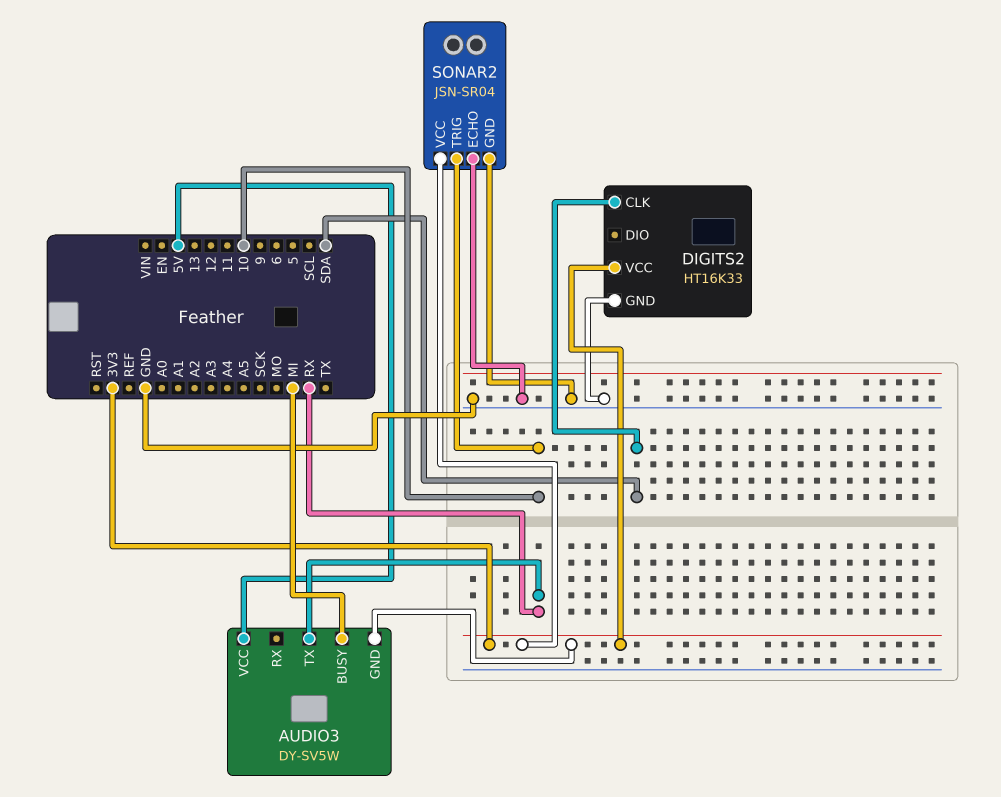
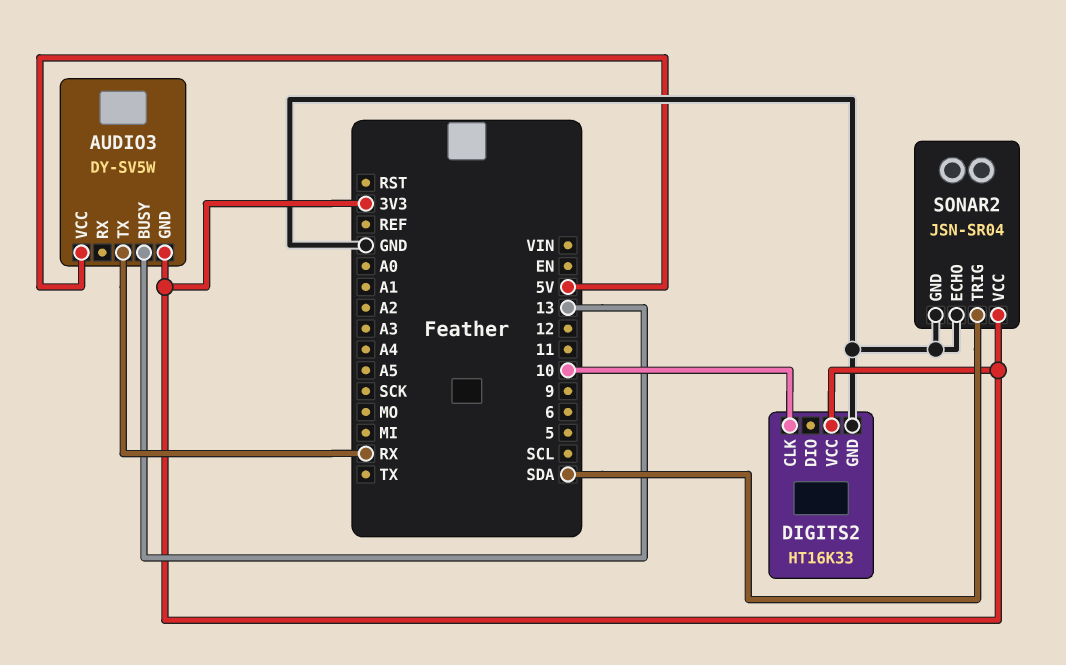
AUDIO3 pin BUSY: MI -> 13
DIGITS2 pin CLK: SDA -> 10
SONAR2 pin TRIG: 10 -> SDA

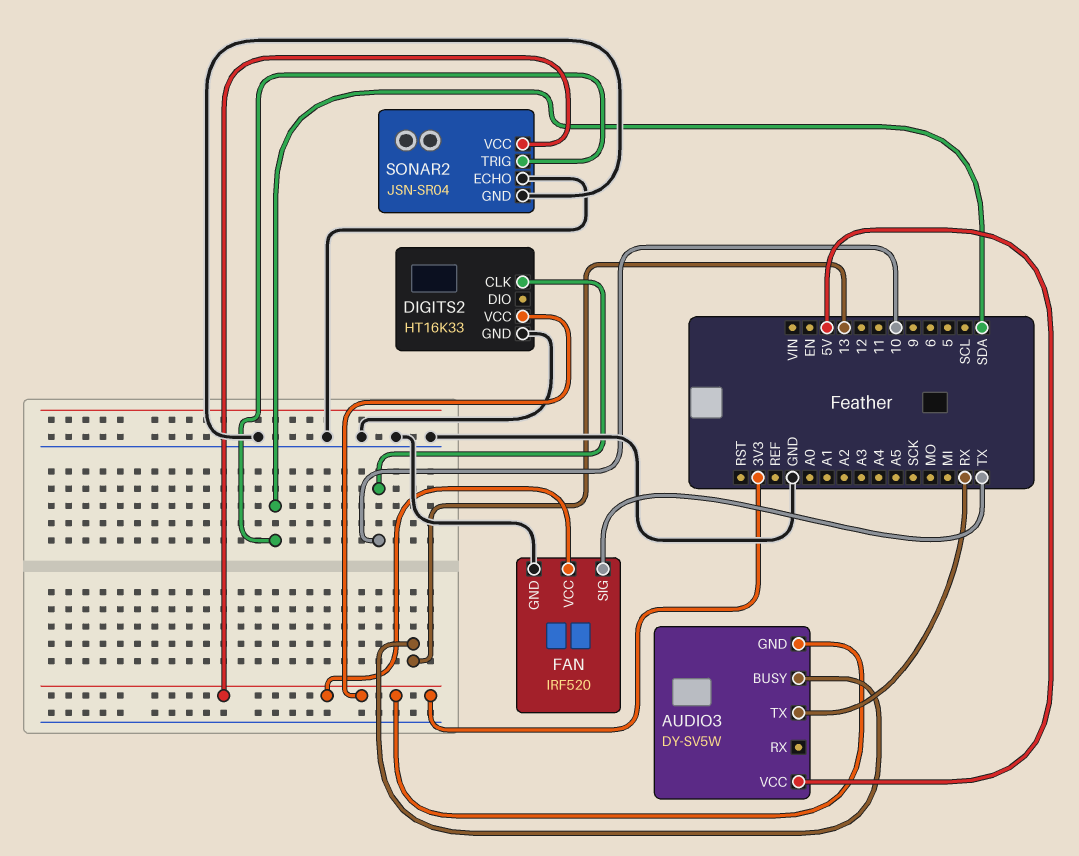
FAN: none -> IRF520
FAN pin GND: none -> GND
FAN pin SIG: none -> TX
FAN pin VCC: none -> 3V3

